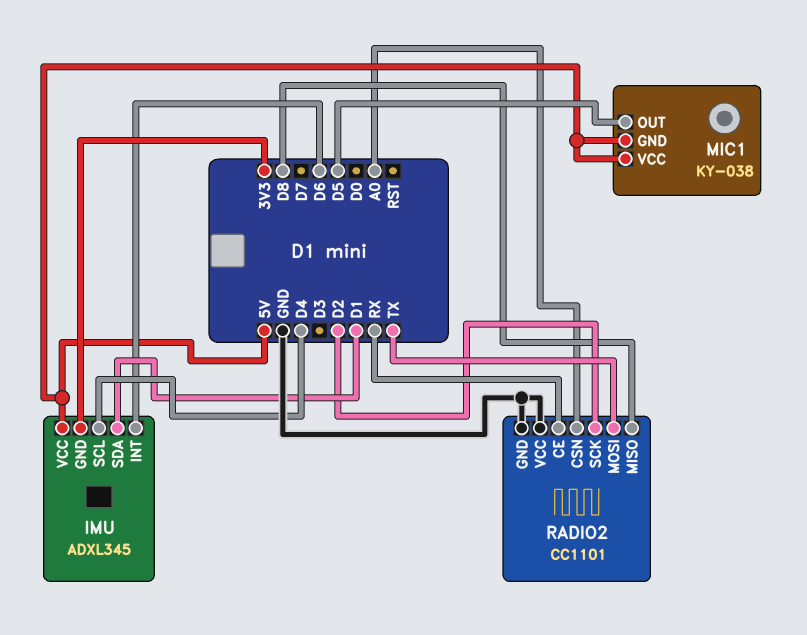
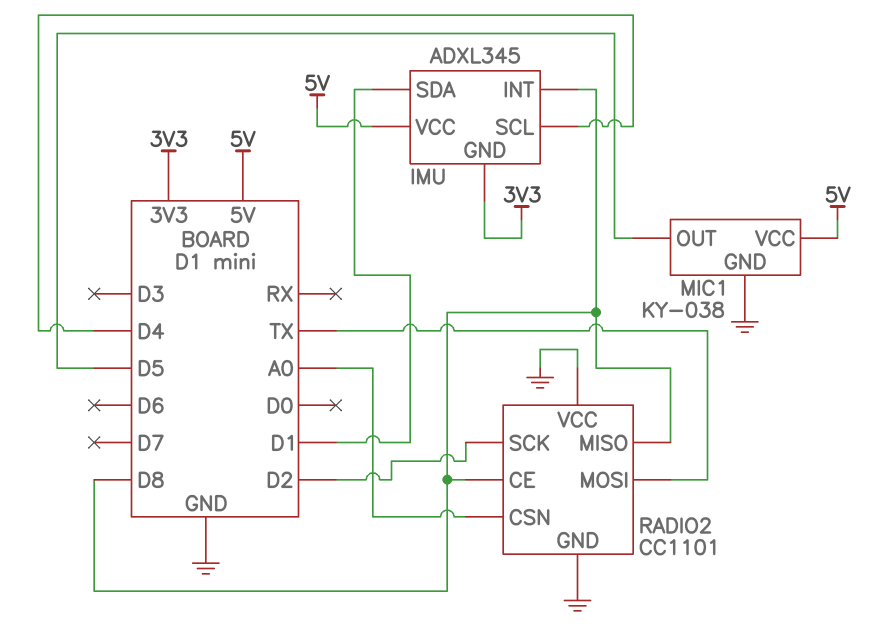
IMU pin INT: D6 -> D8
MIC1 pin GND: 5V -> GND
RADIO2 pin CE: RX -> D8

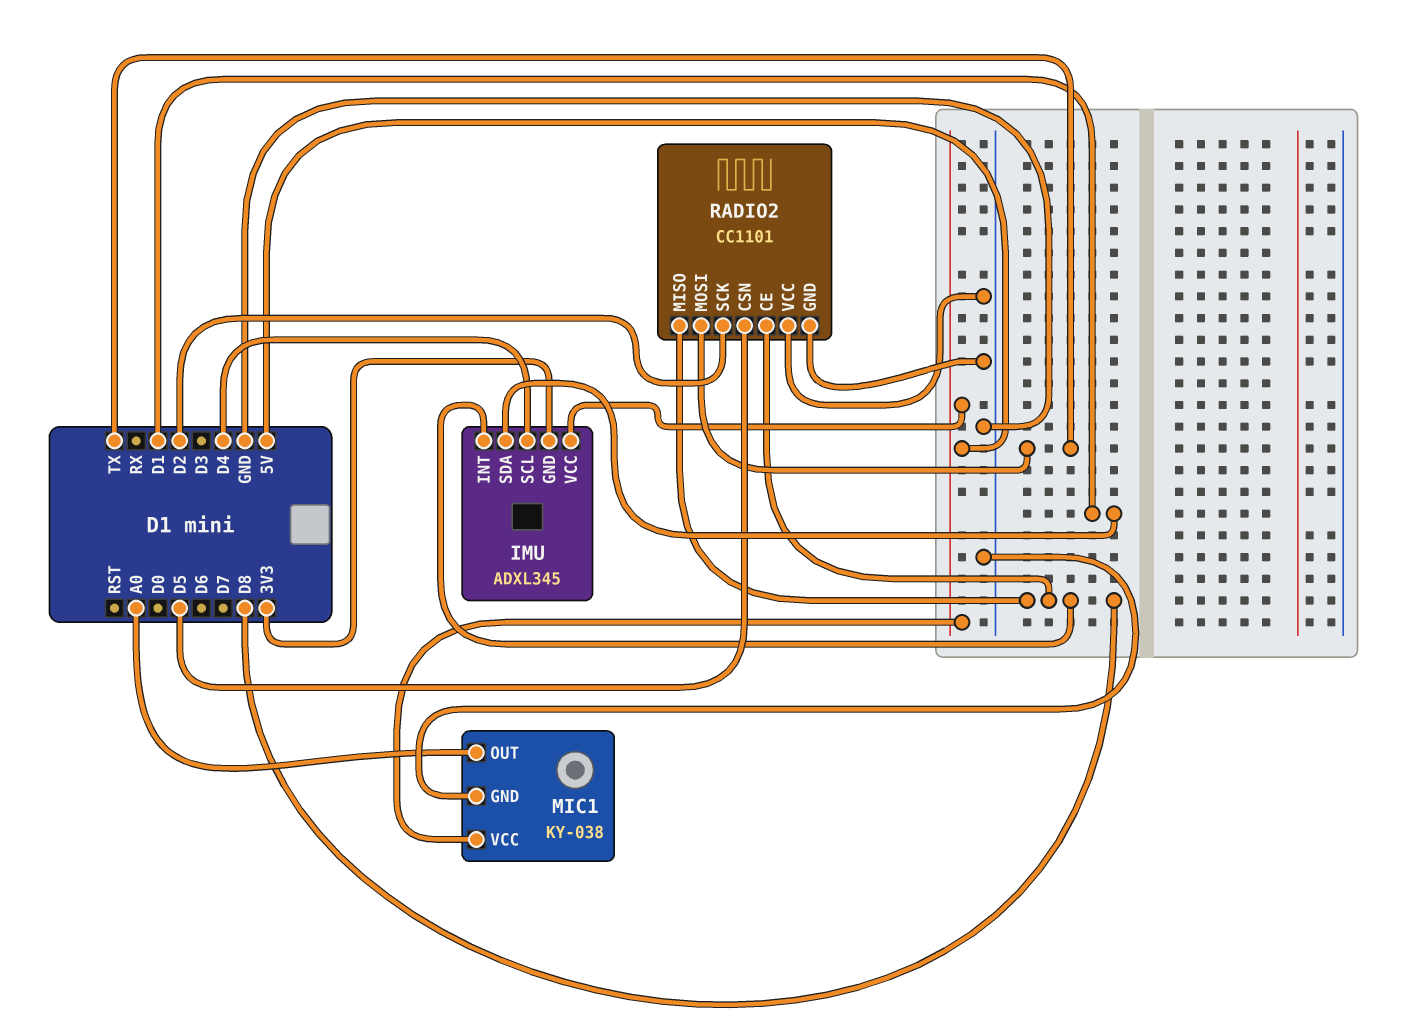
MIC1 pin OUT: D5 -> A0
RADIO2 pin CSN: A0 -> D5

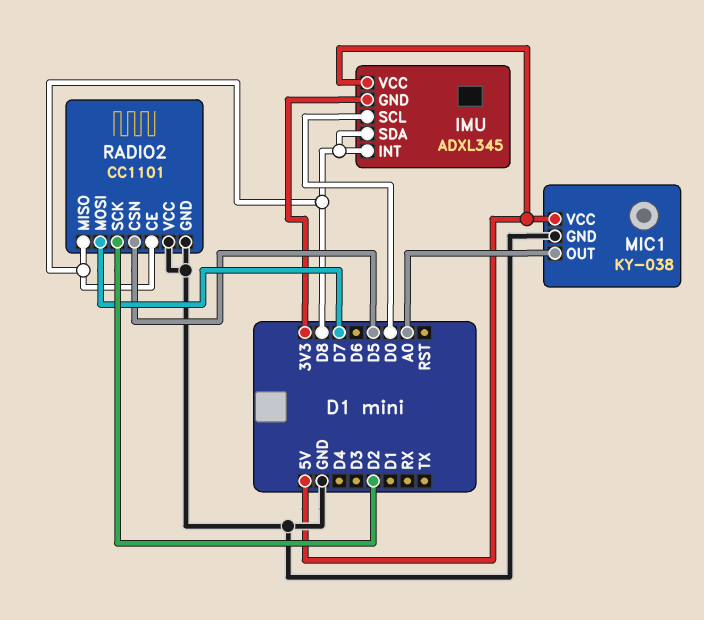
IMU pin SCL: D4 -> D0
IMU pin SDA: D1 -> D8
RADIO2 pin MOSI: TX -> D7

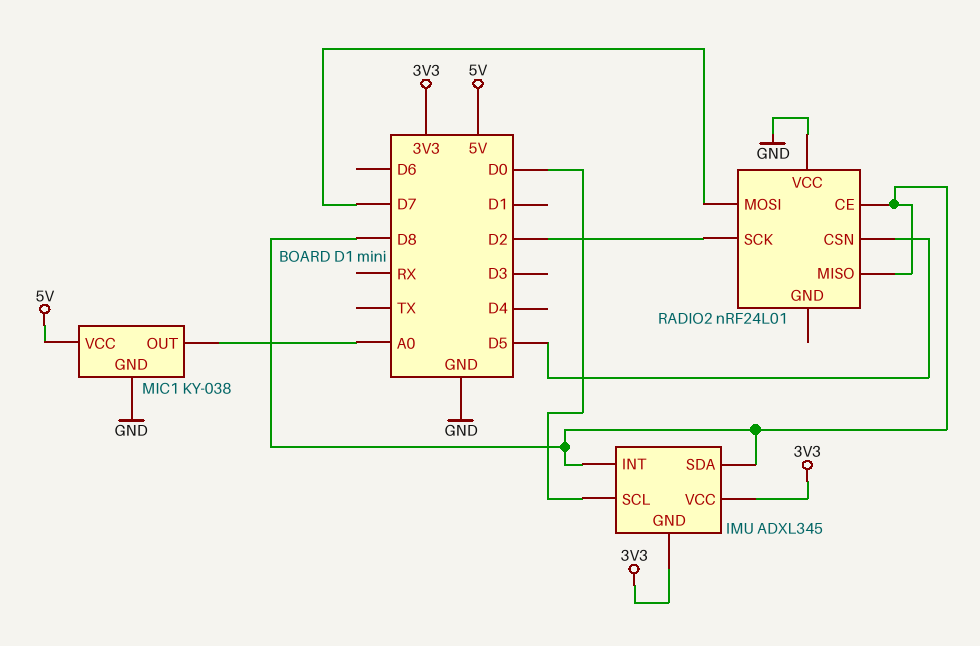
IMU pin VCC: 5V -> 3V3
RADIO2: CC1101 -> nRF24L01
RADIO2 pin GND: GND -> none

